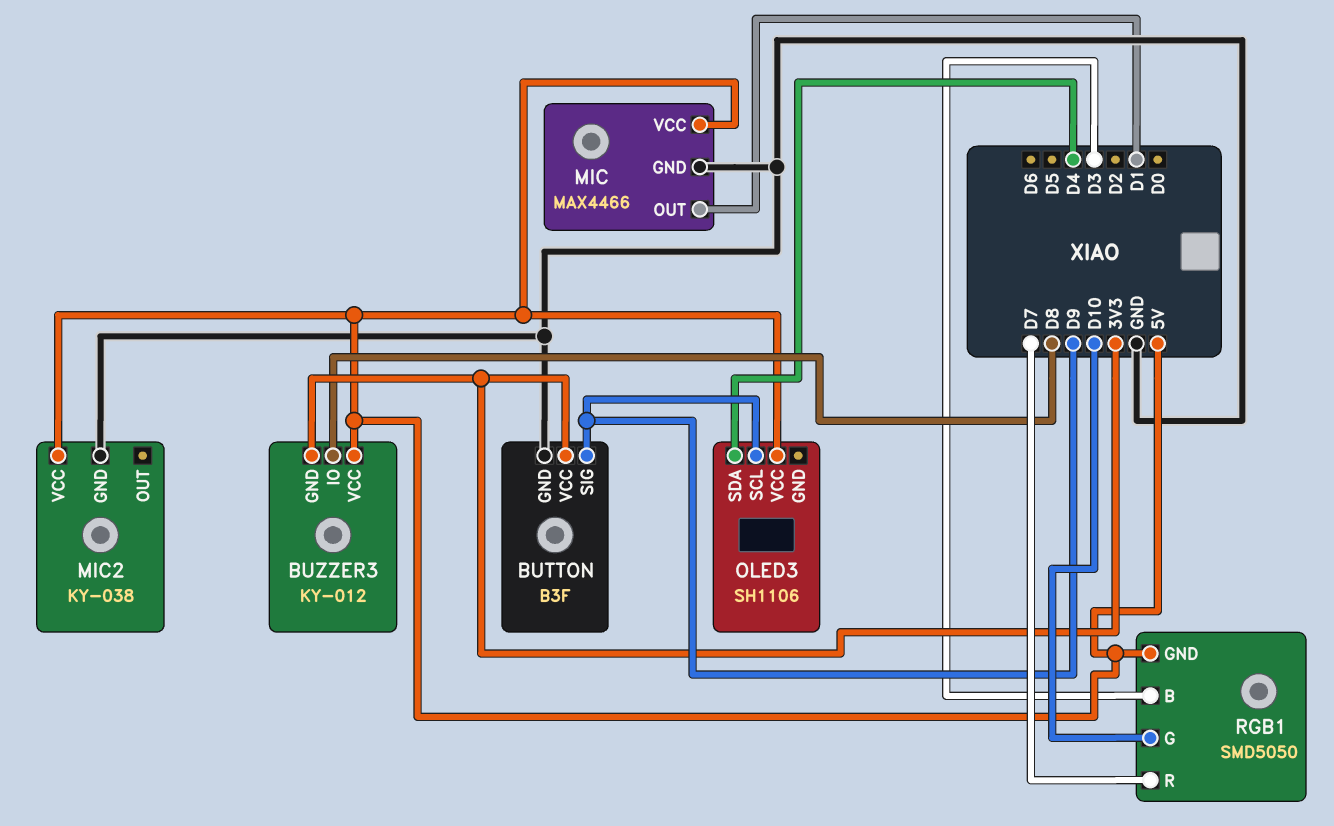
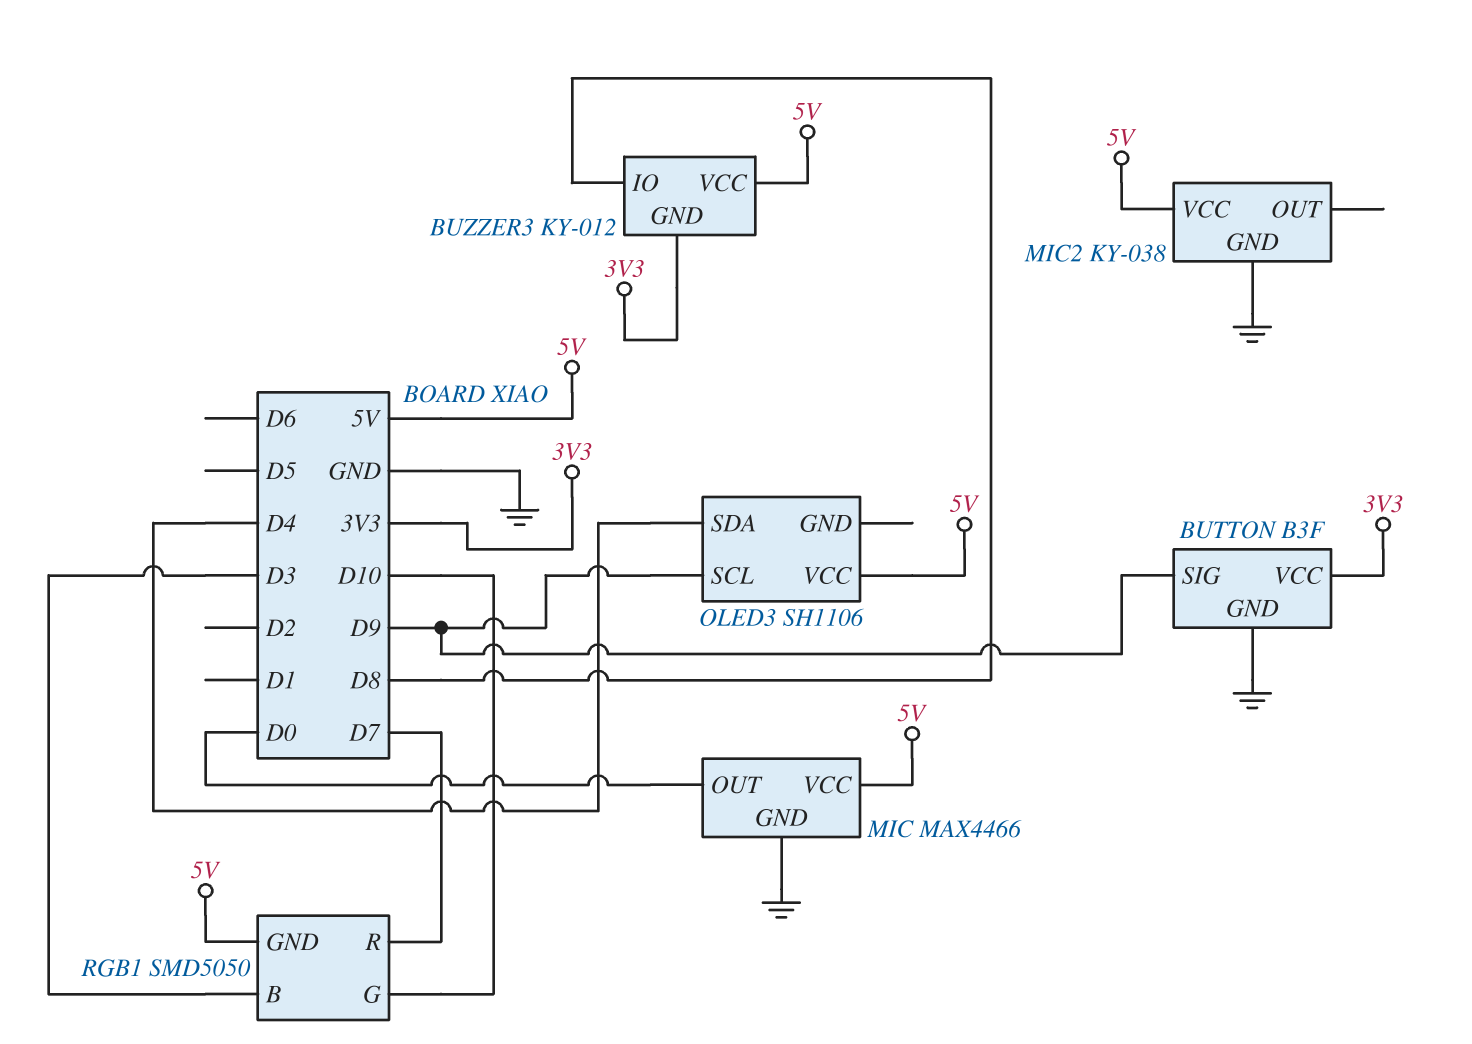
MIC pin OUT: D1 -> D0

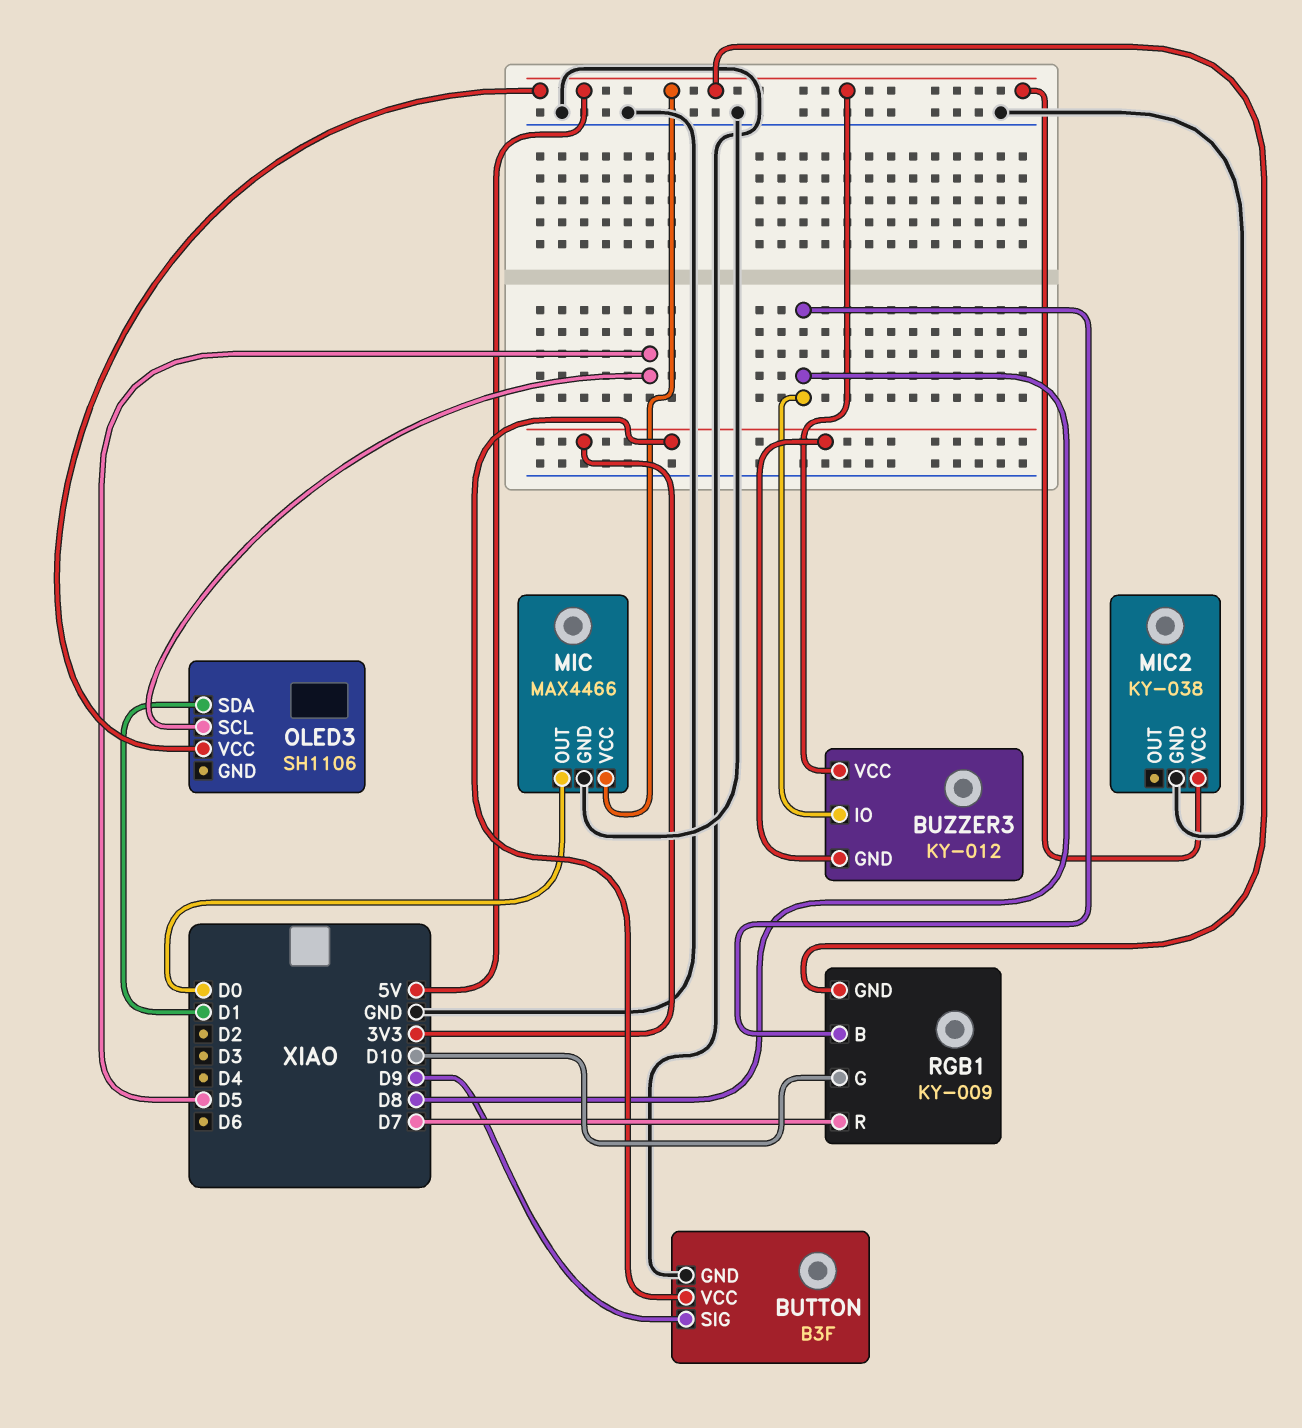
OLED3 pin SCL: D9 -> D5
OLED3 pin SDA: D4 -> D1
RGB1: SMD5050 -> KY-009
RGB1 pin B: D3 -> D8

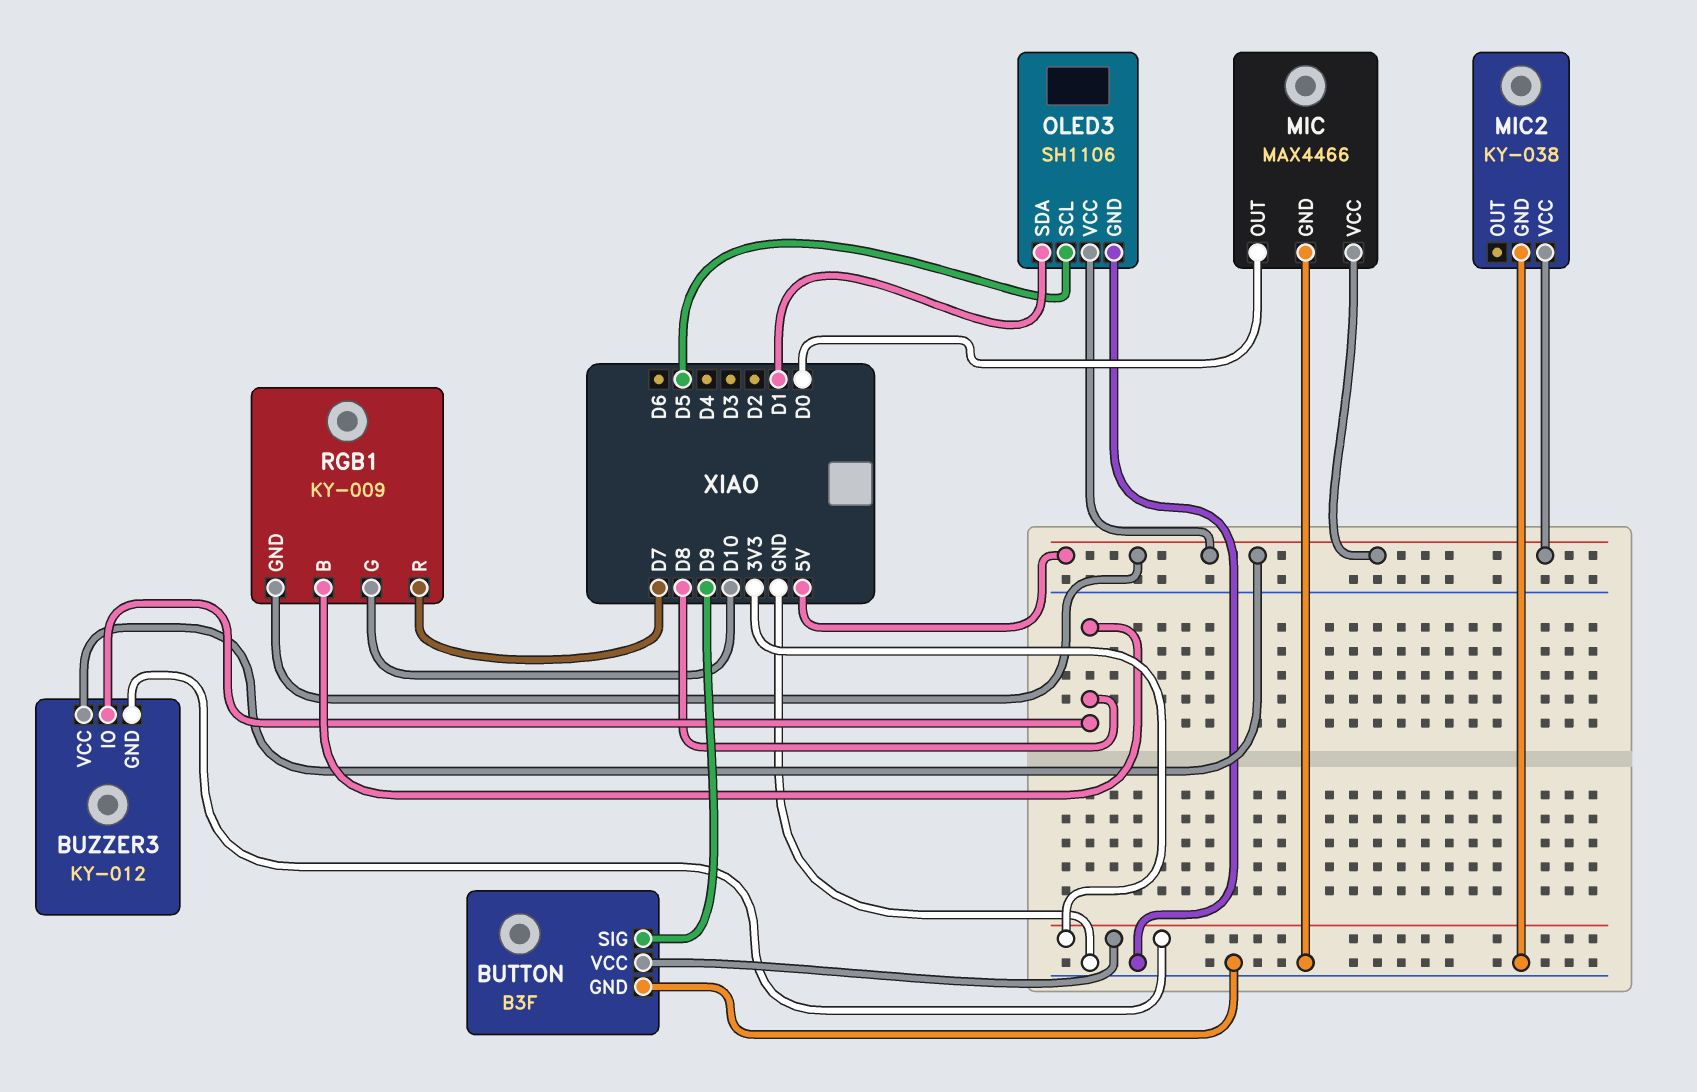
OLED3 pin GND: none -> GND

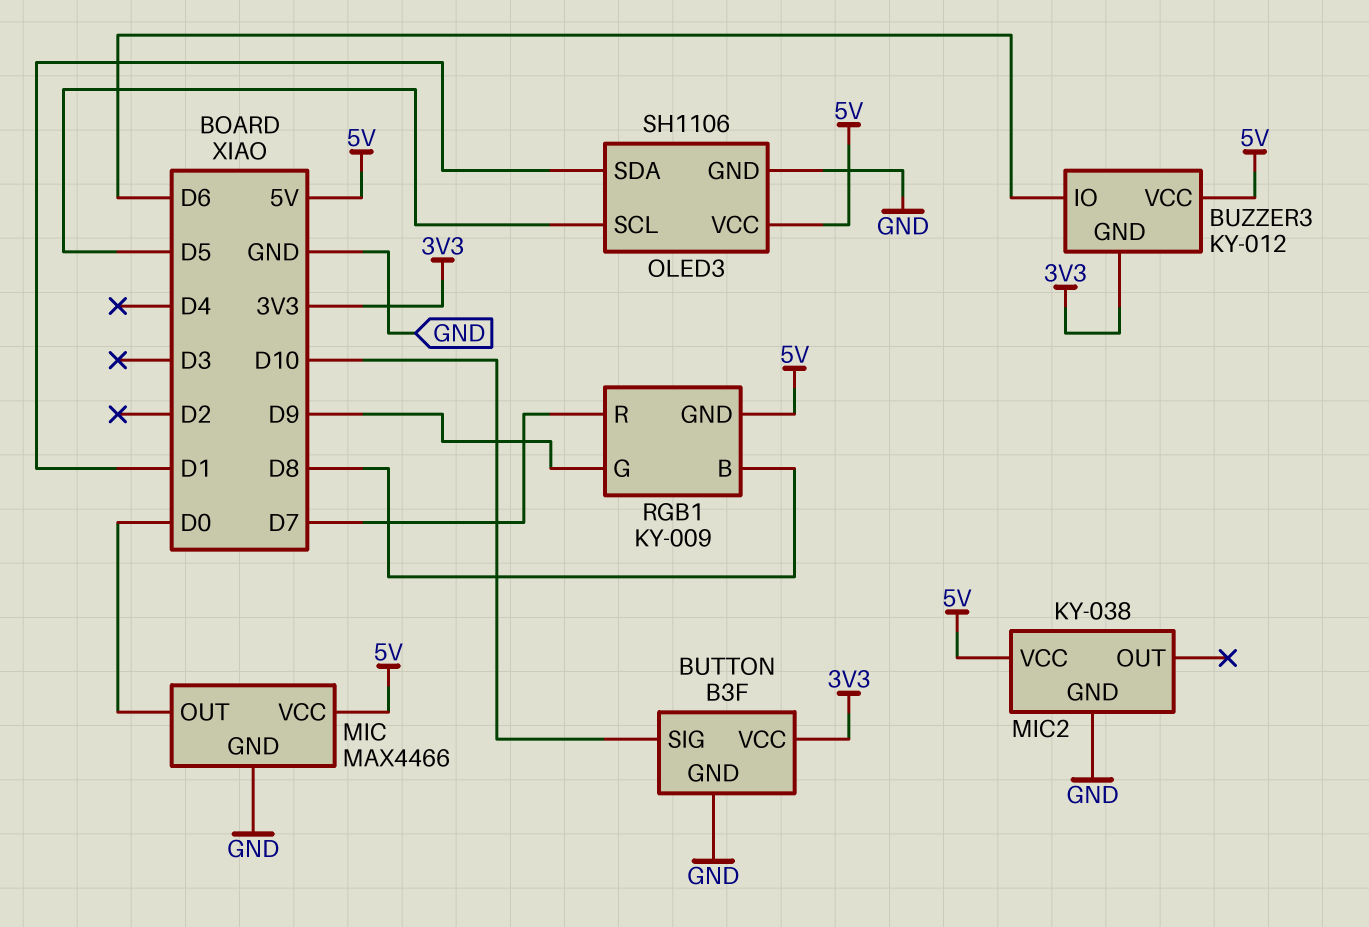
BUTTON pin SIG: D9 -> D10
BUZZER3 pin IO: D8 -> D6
RGB1 pin G: D10 -> D9

